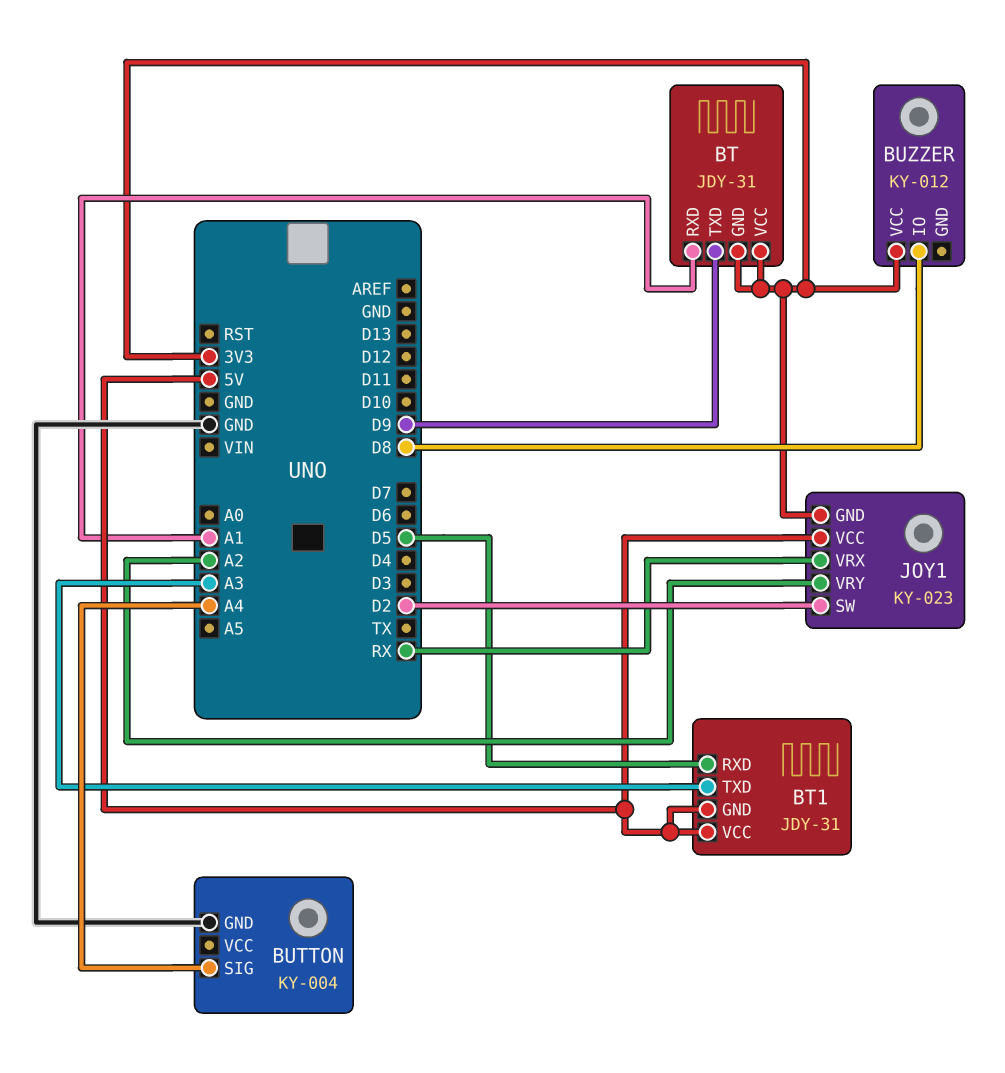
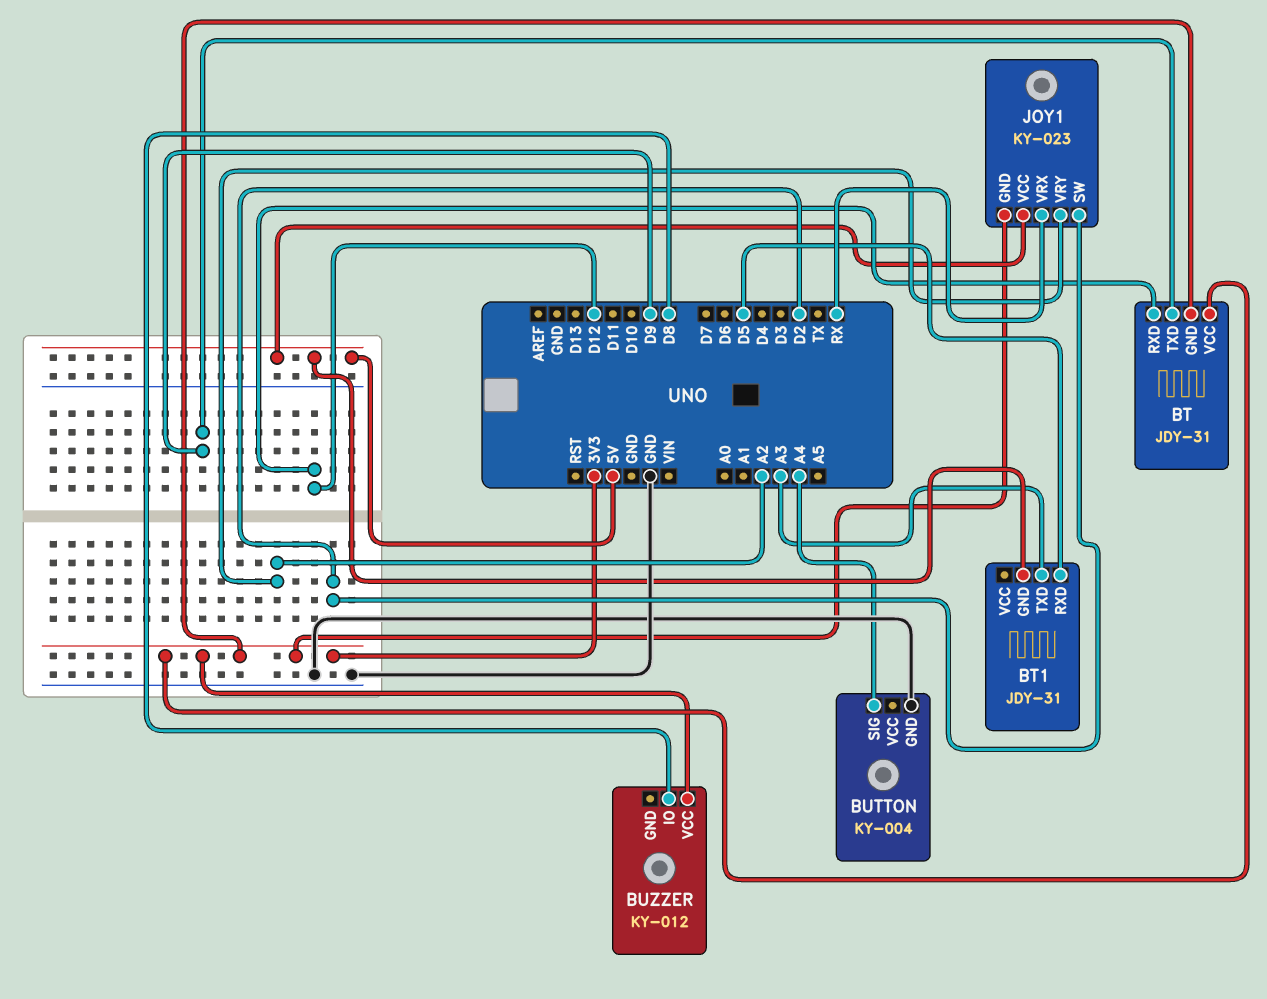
BT pin RXD: A1 -> D12
BT1 pin VCC: 5V -> none

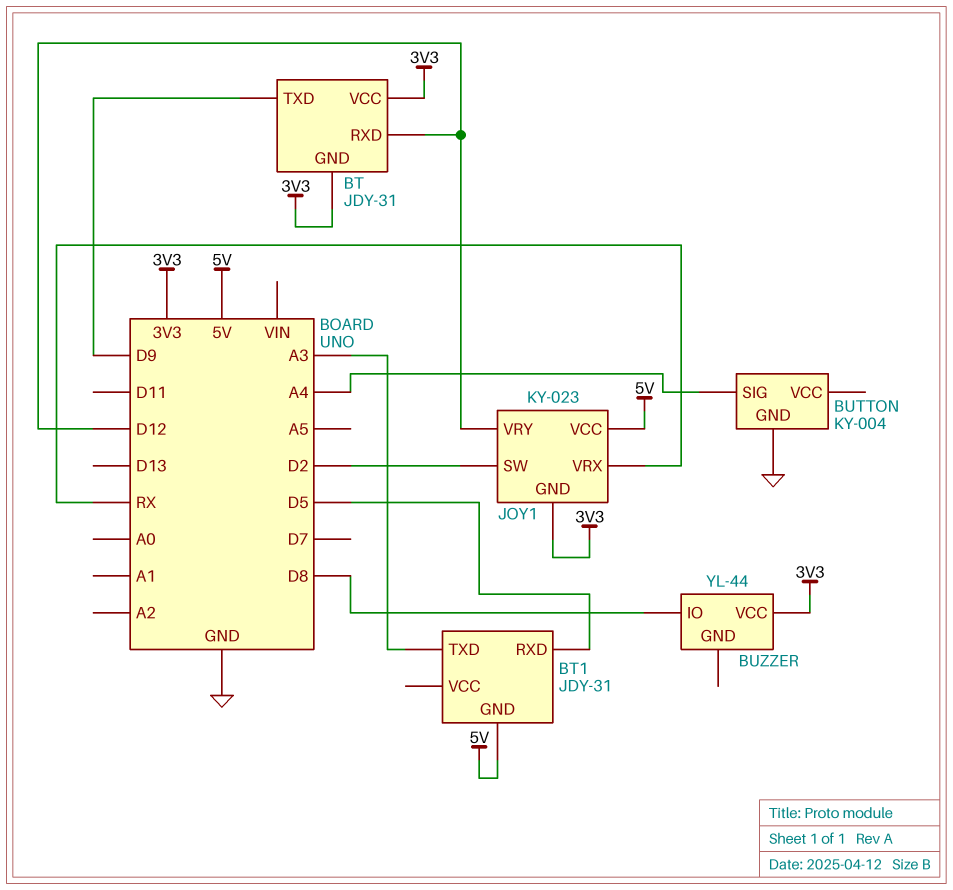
BUZZER: KY-012 -> YL-44
JOY1 pin VRY: A2 -> D12

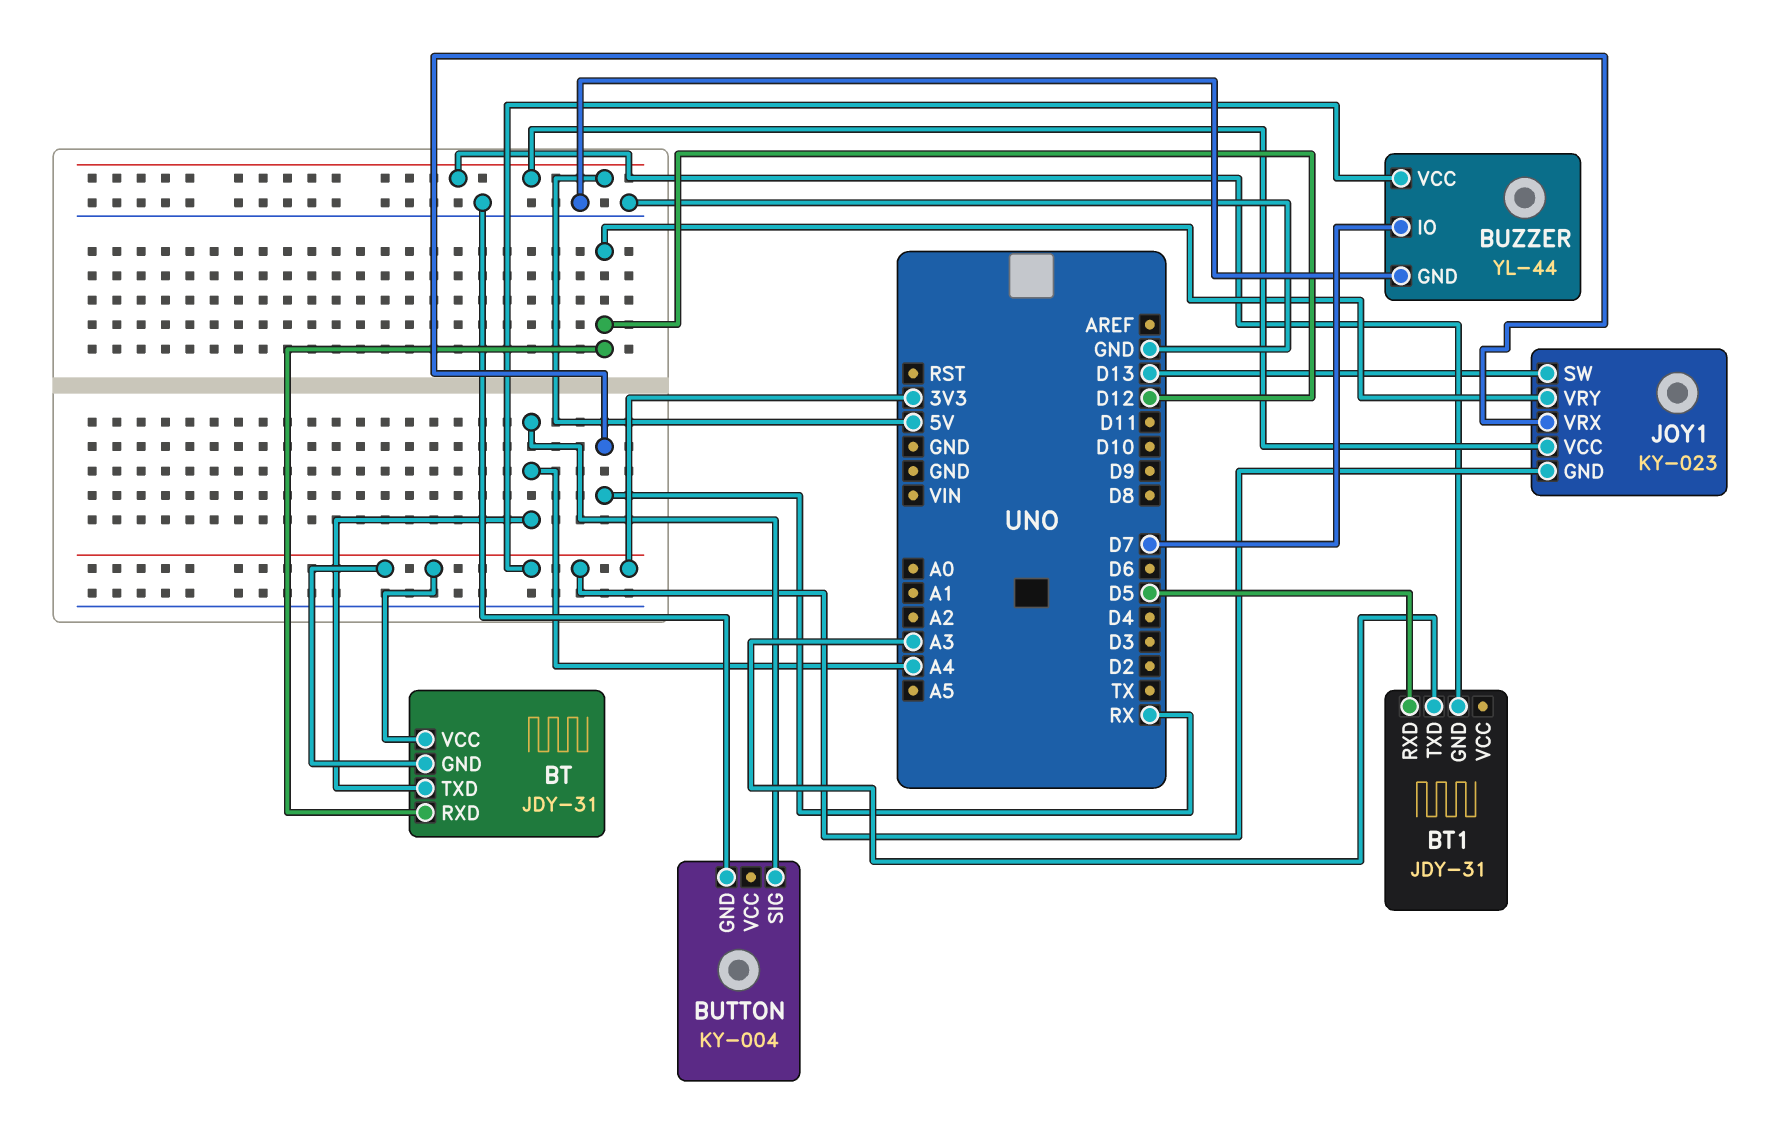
BT pin TXD: D9 -> A4
BUZZER pin GND: none -> GND
BUZZER pin IO: D8 -> D7
JOY1 pin SW: D2 -> D13

